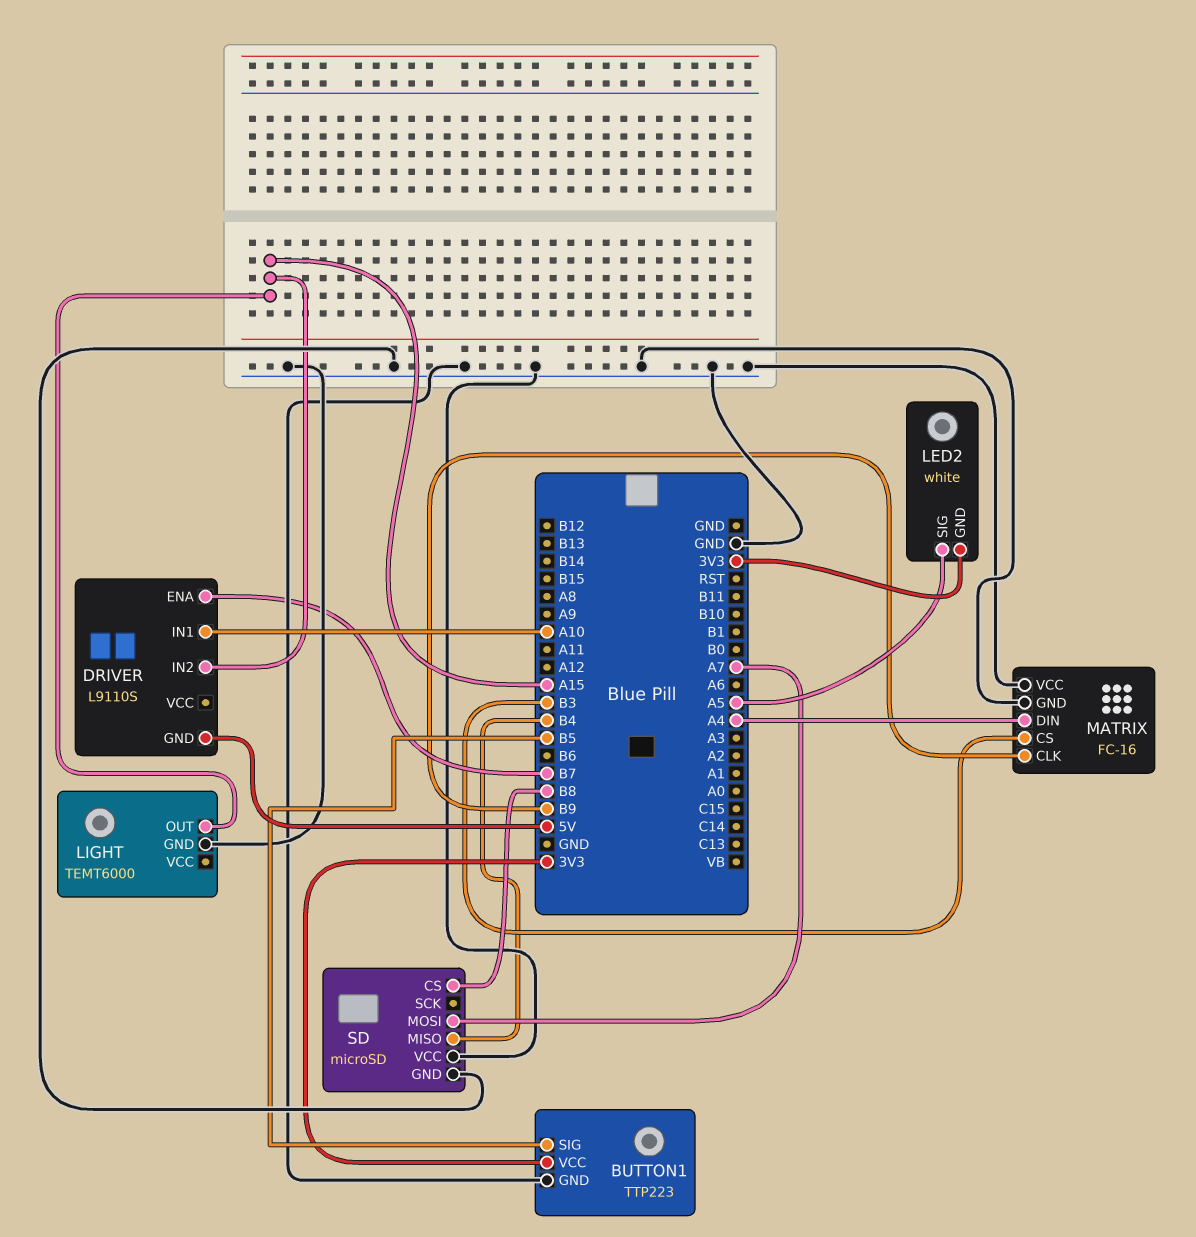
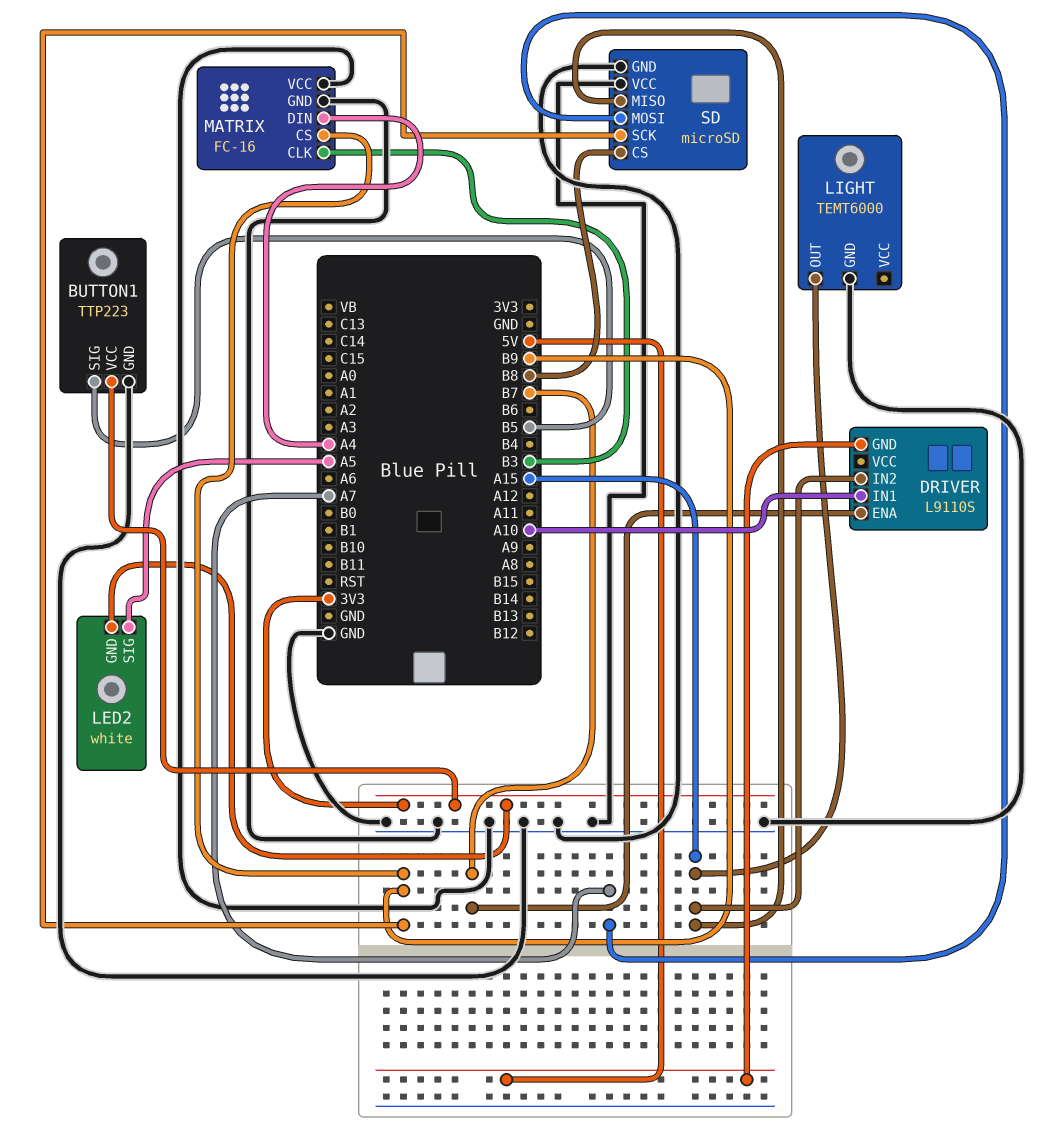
MATRIX pin CLK: B9 -> B3
MATRIX pin CS: B3 -> B9
SD pin MISO: B4 -> A15
SD pin SCK: none -> B9

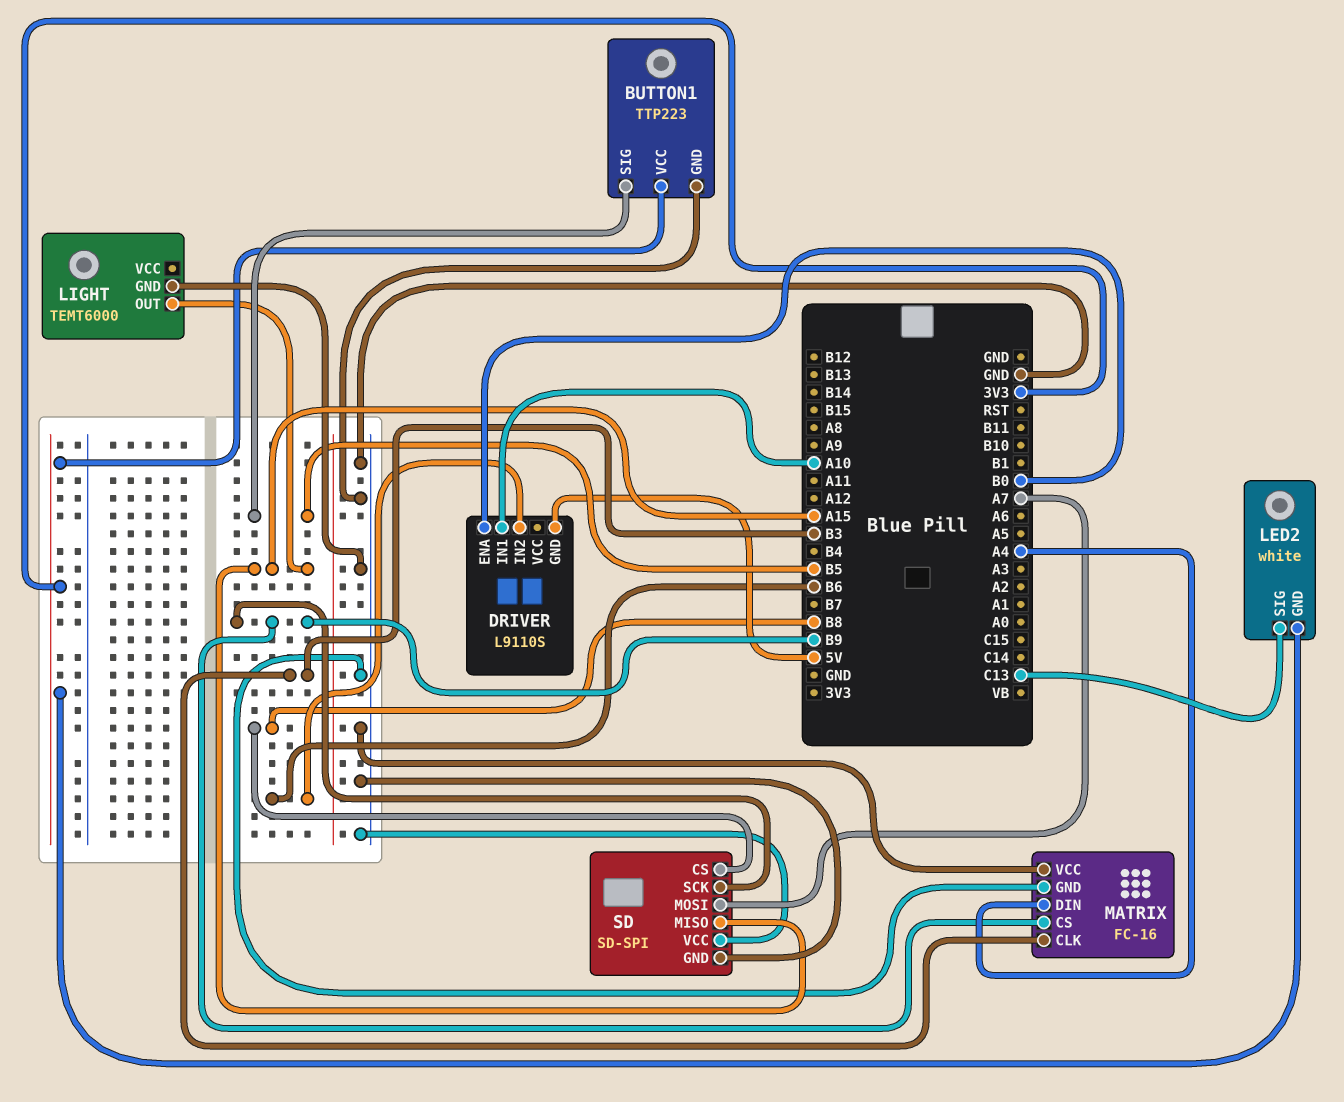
DRIVER pin ENA: B7 -> B0
DRIVER pin IN2: A15 -> B6
LED2 pin SIG: A5 -> C13
SD: microSD -> SD-SPI

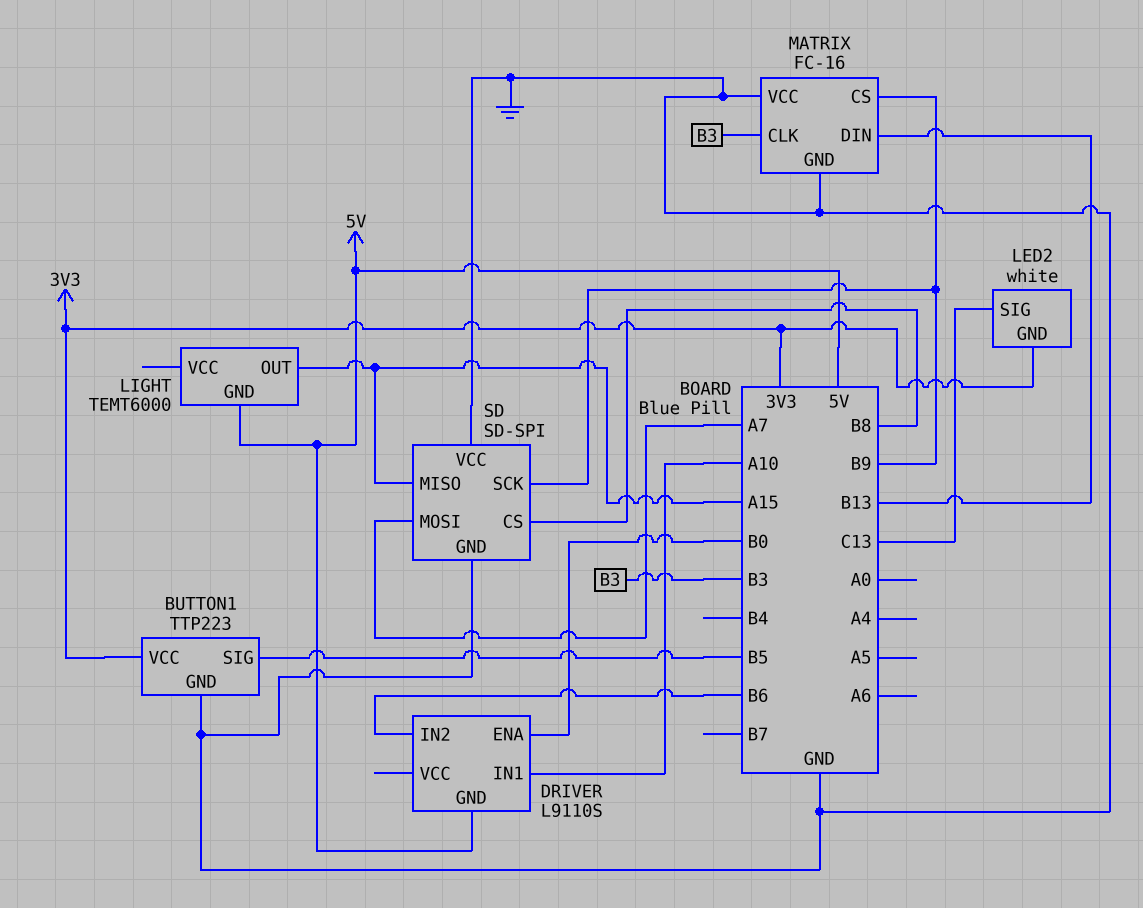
LIGHT pin GND: GND -> 5V
MATRIX pin DIN: A4 -> B13

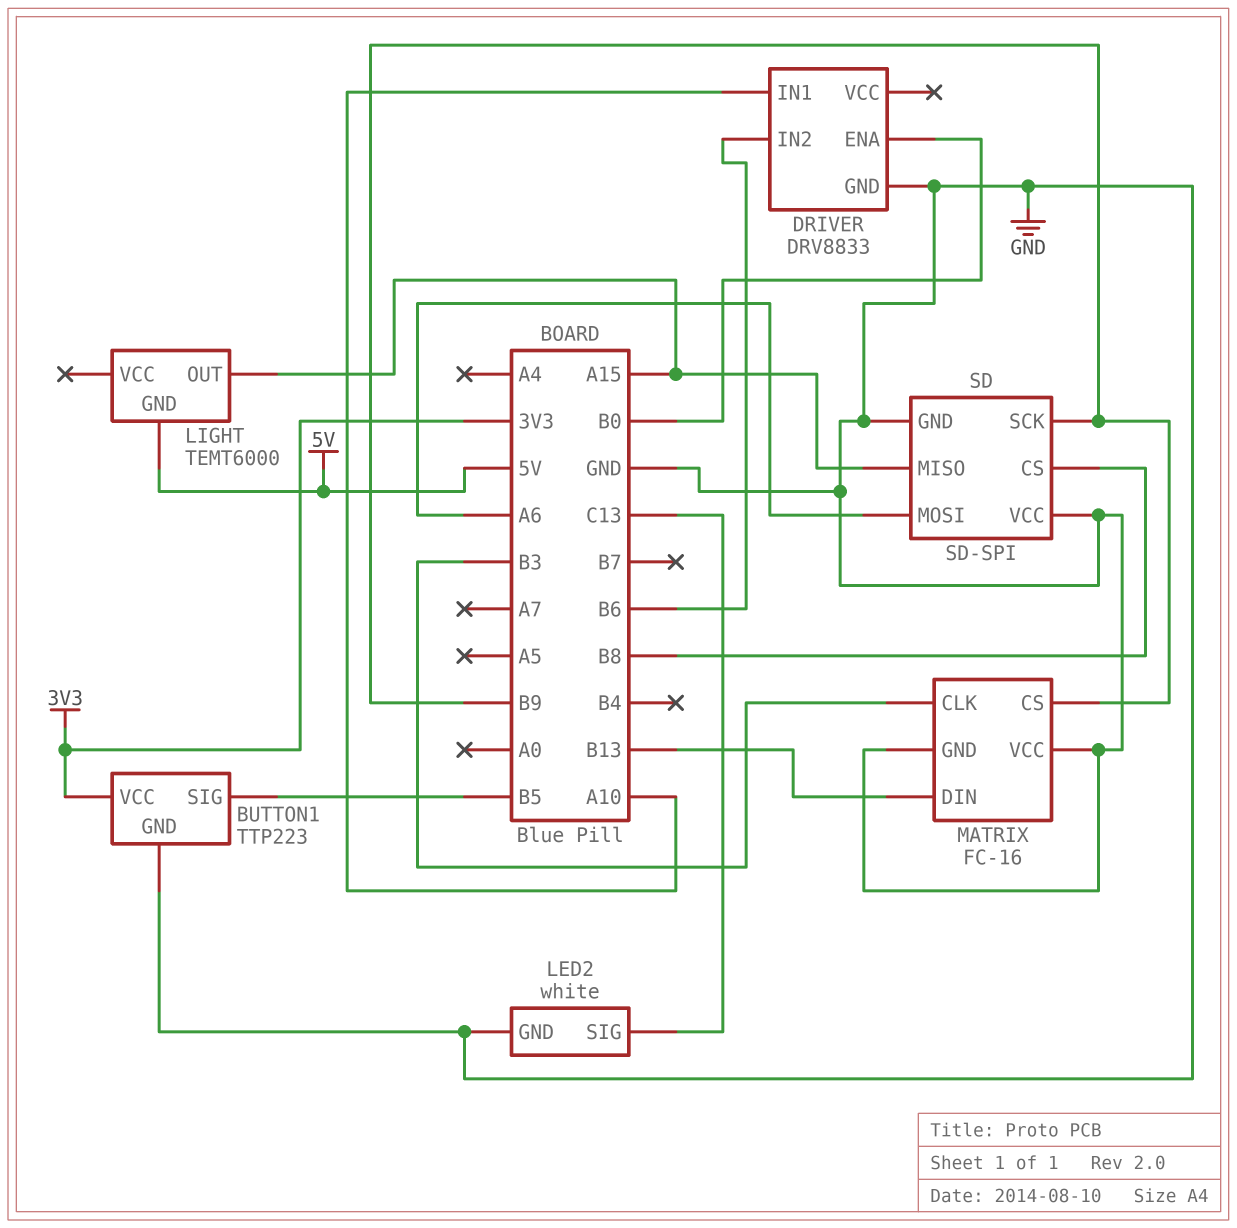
DRIVER: L9110S -> DRV8833
DRIVER pin GND: 5V -> GND
LED2 pin GND: 3V3 -> GND
SD pin MOSI: A7 -> A6

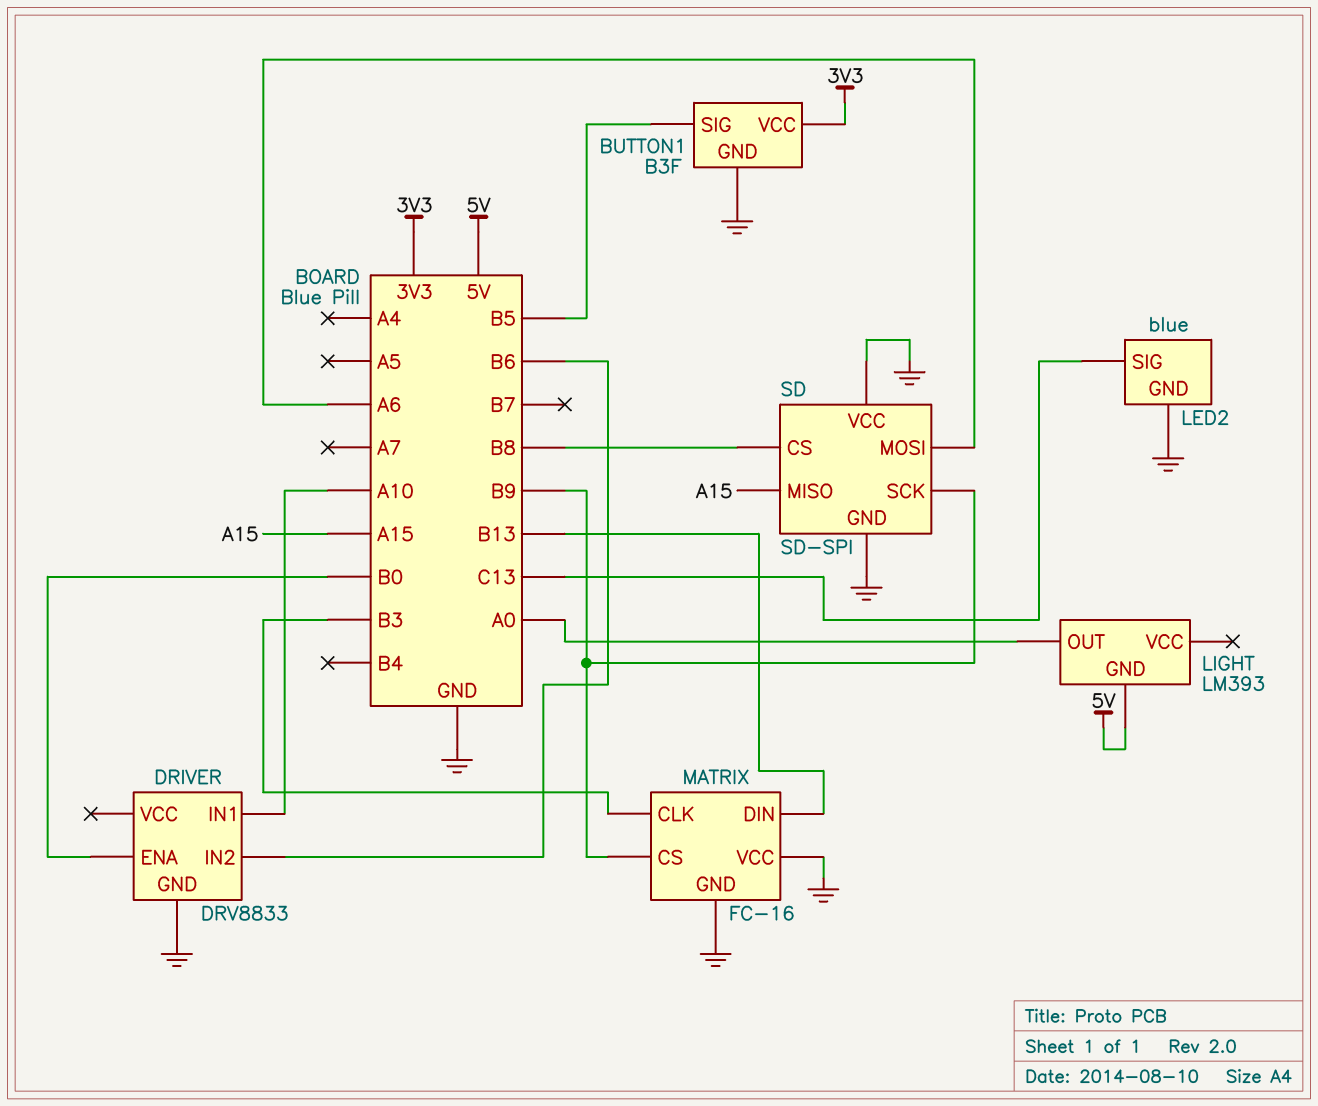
BUTTON1: TTP223 -> B3F
LED2: white -> blue
LIGHT: TEMT6000 -> LM393
LIGHT pin OUT: A15 -> A0

